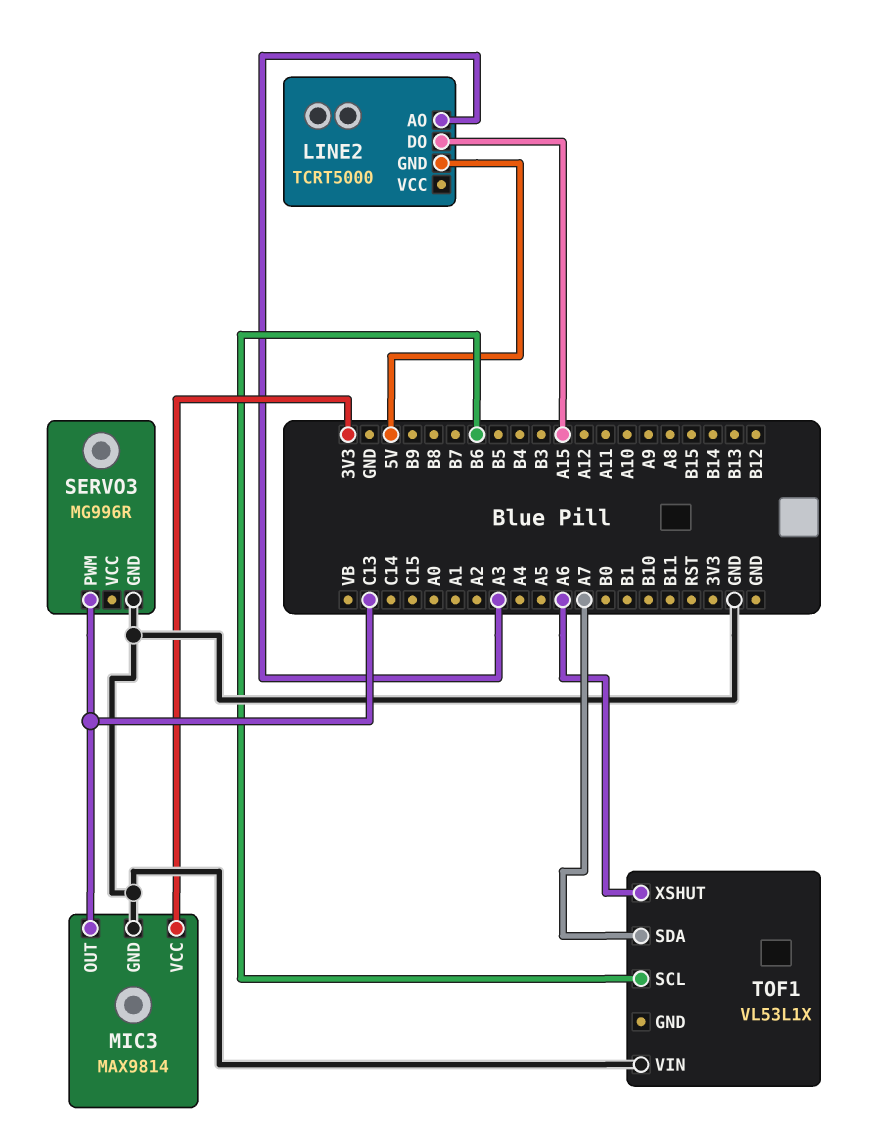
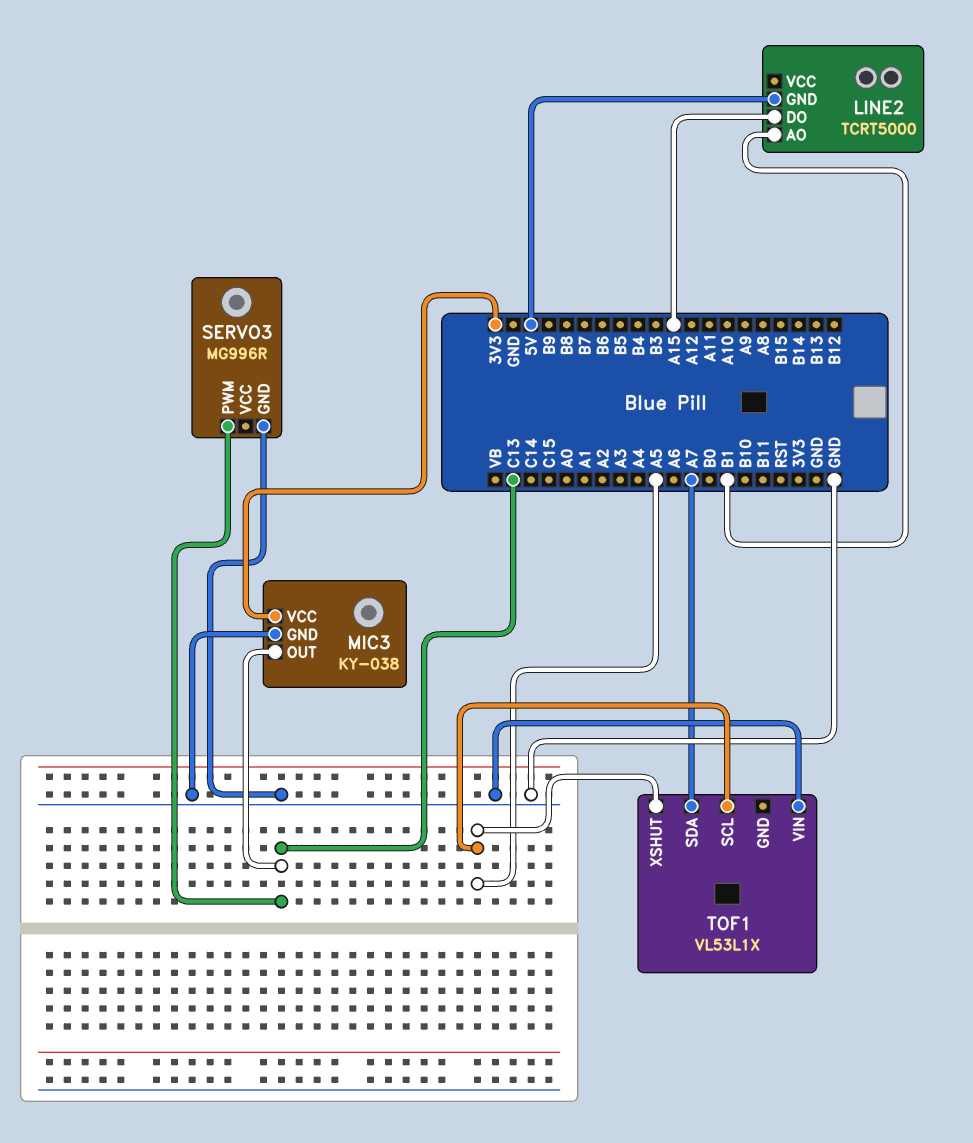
LINE2 pin AO: A3 -> B1
MIC3: MAX9814 -> KY-038
TOF1 pin SCL: B6 -> A5
TOF1 pin XSHUT: A6 -> A5

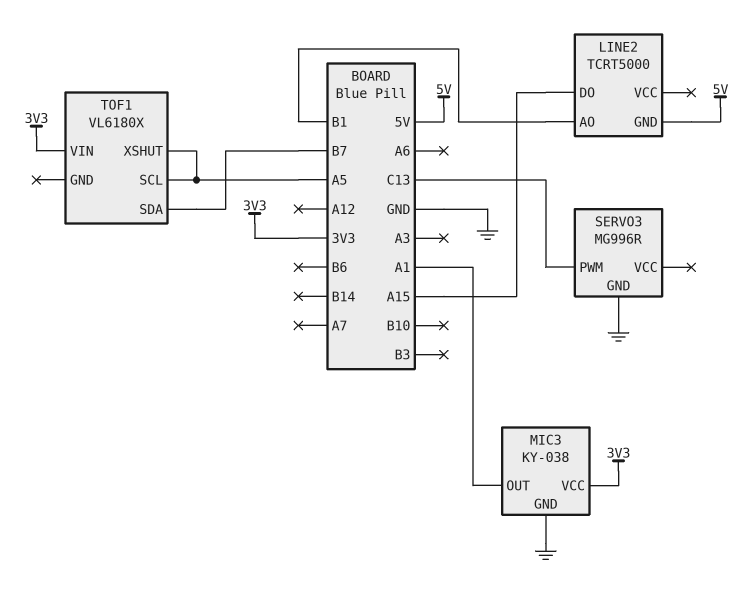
MIC3 pin OUT: C13 -> A1
TOF1: VL53L1X -> VL6180X
TOF1 pin SDA: A7 -> B7
TOF1 pin VIN: GND -> 3V3

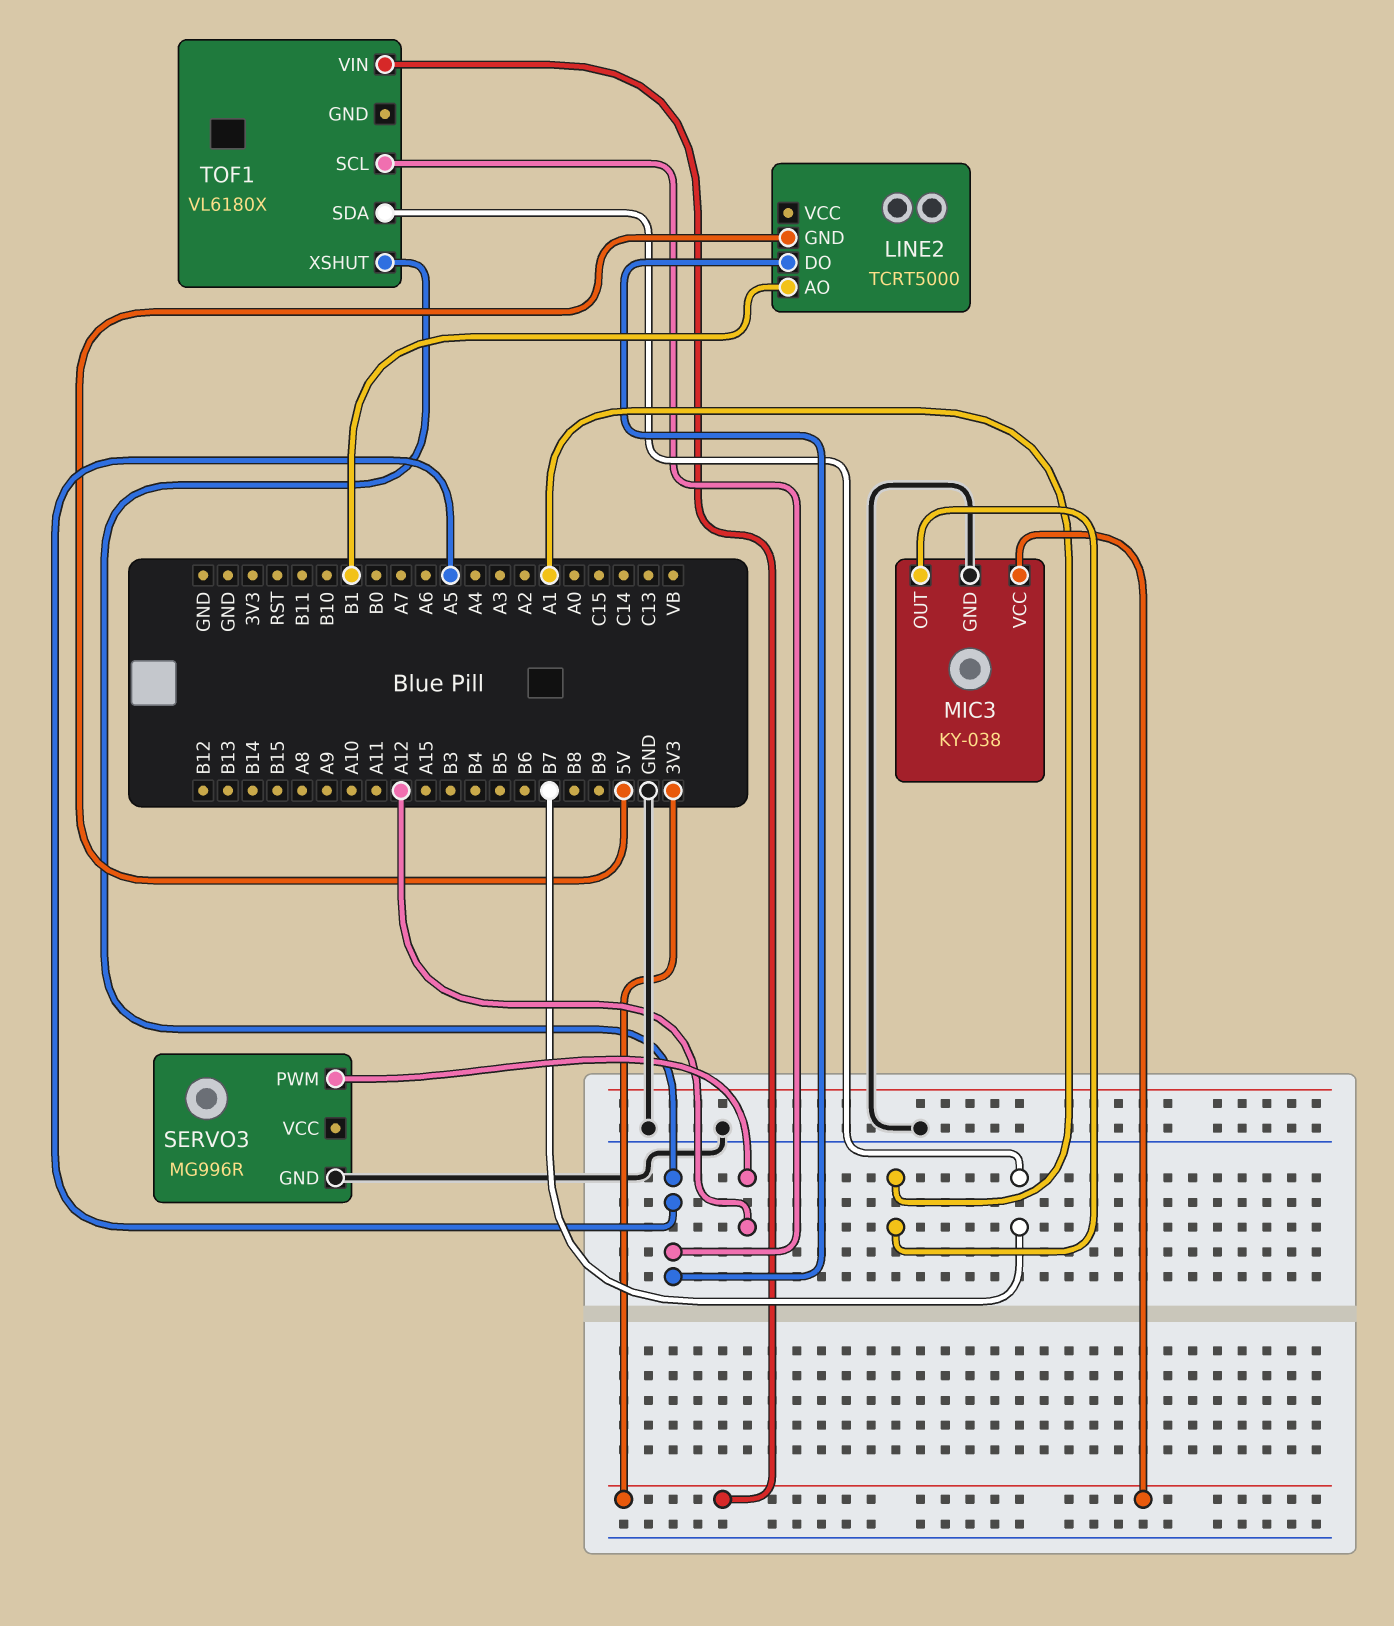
LINE2 pin DO: A15 -> A5
SERVO3 pin PWM: C13 -> A12

